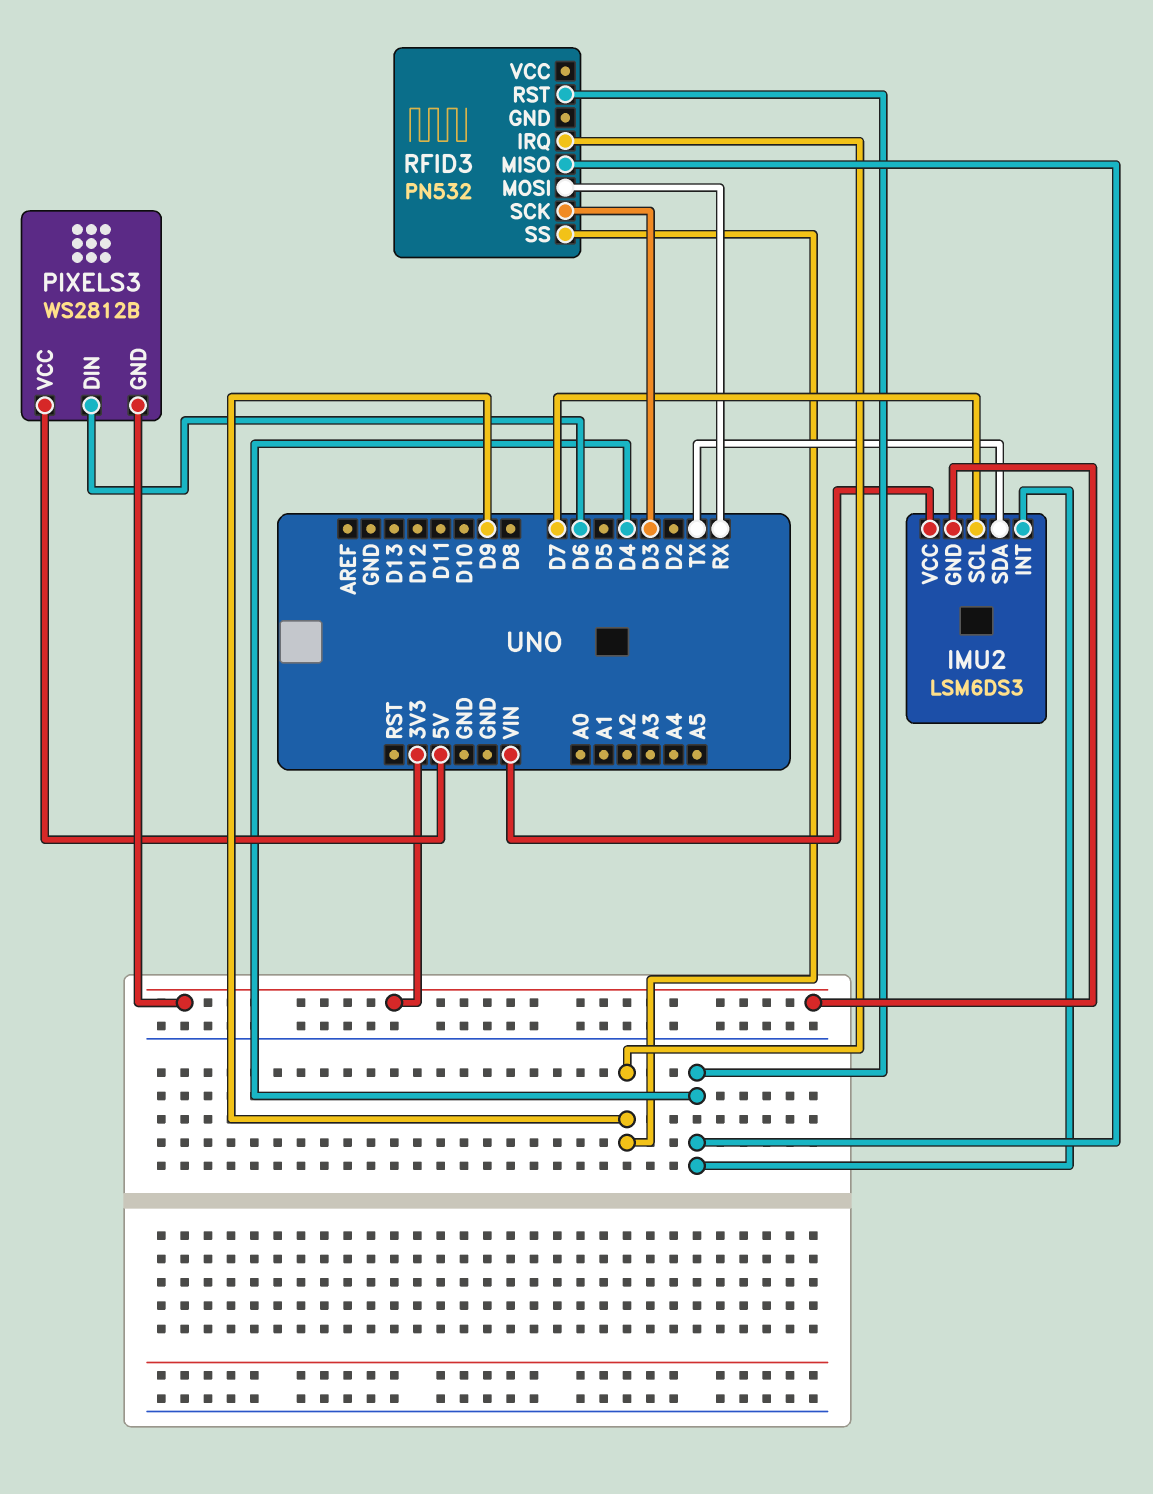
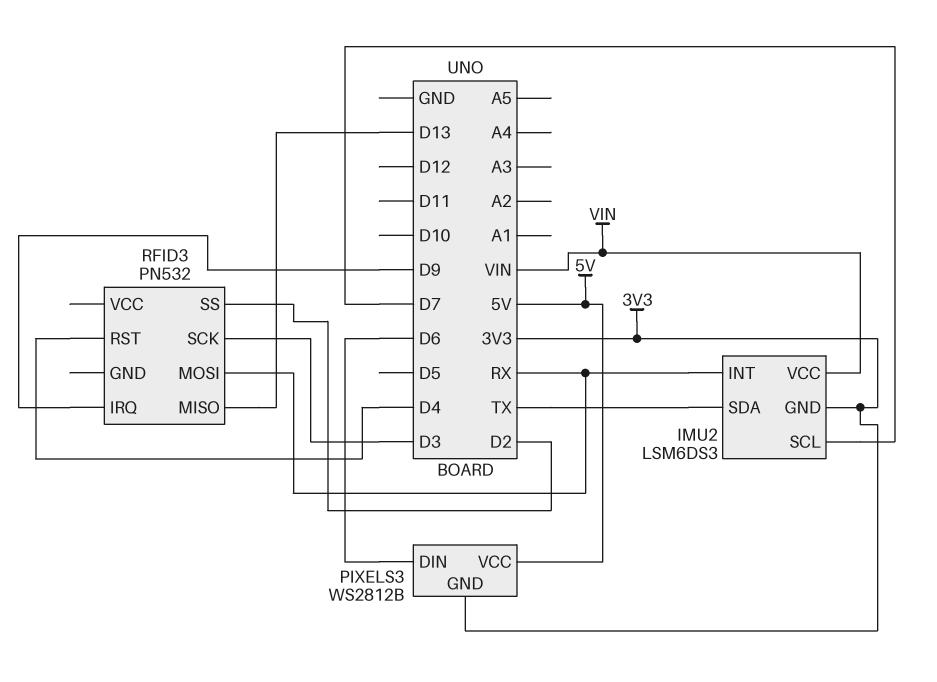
IMU2 pin INT: D4 -> RX
RFID3 pin MISO: D4 -> D13
RFID3 pin SS: D9 -> D2

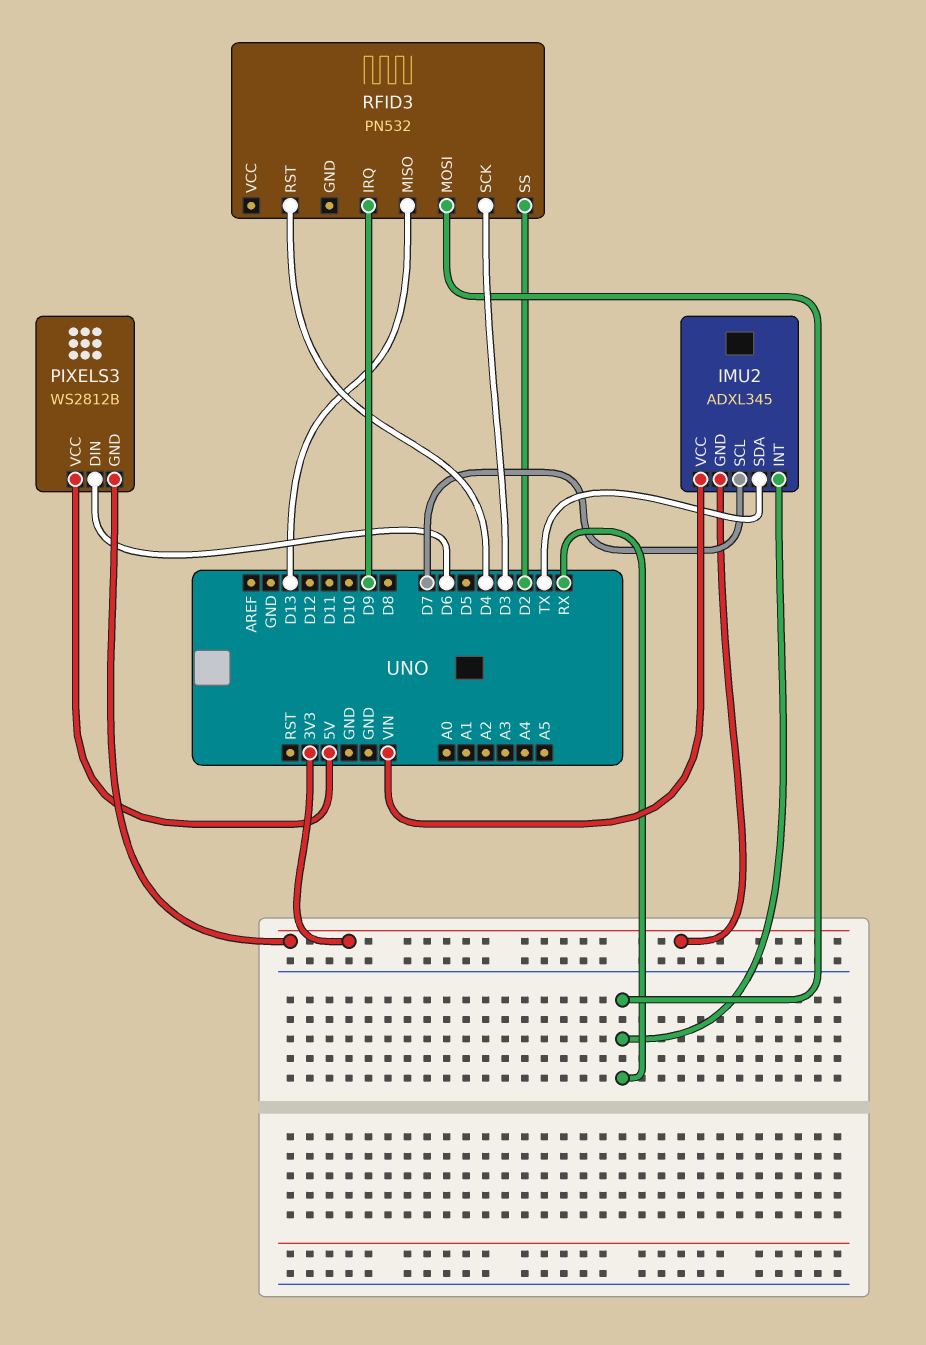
IMU2: LSM6DS3 -> ADXL345

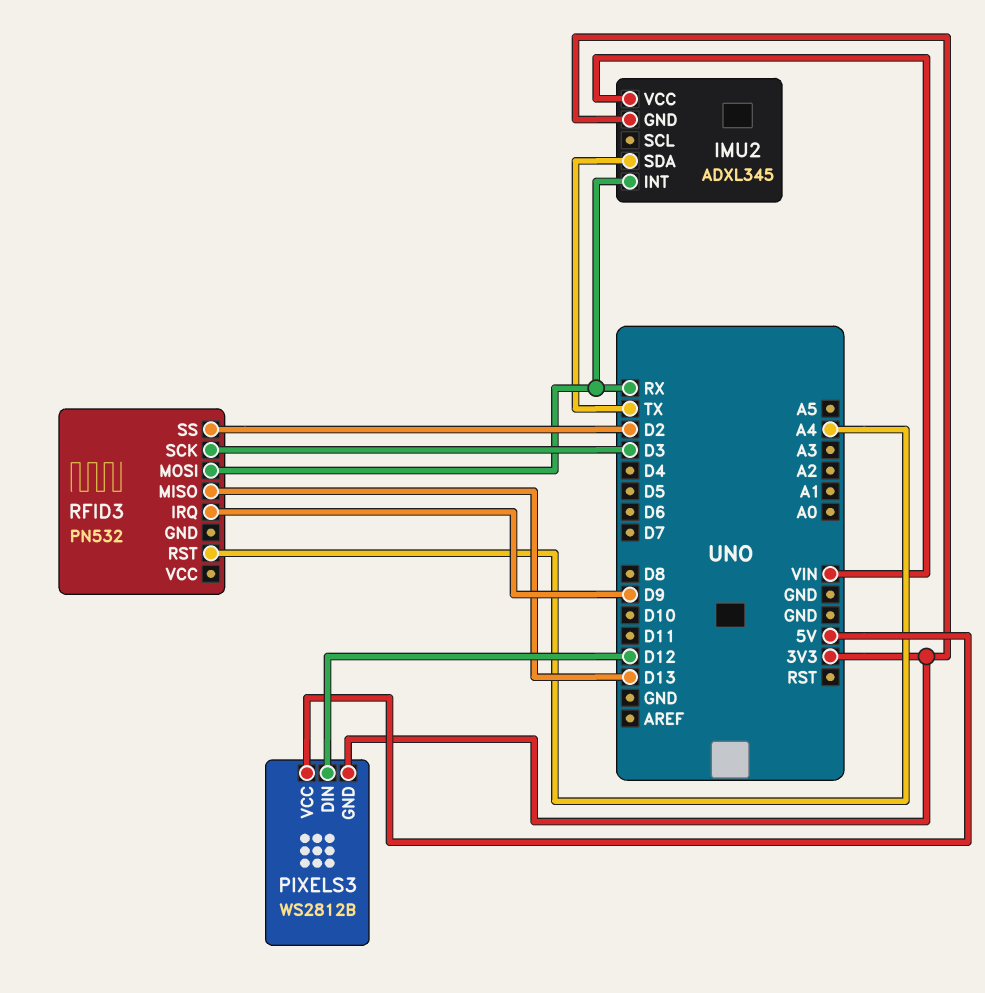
IMU2 pin SCL: D7 -> none
PIXELS3 pin DIN: D6 -> D12
RFID3 pin RST: D4 -> A4

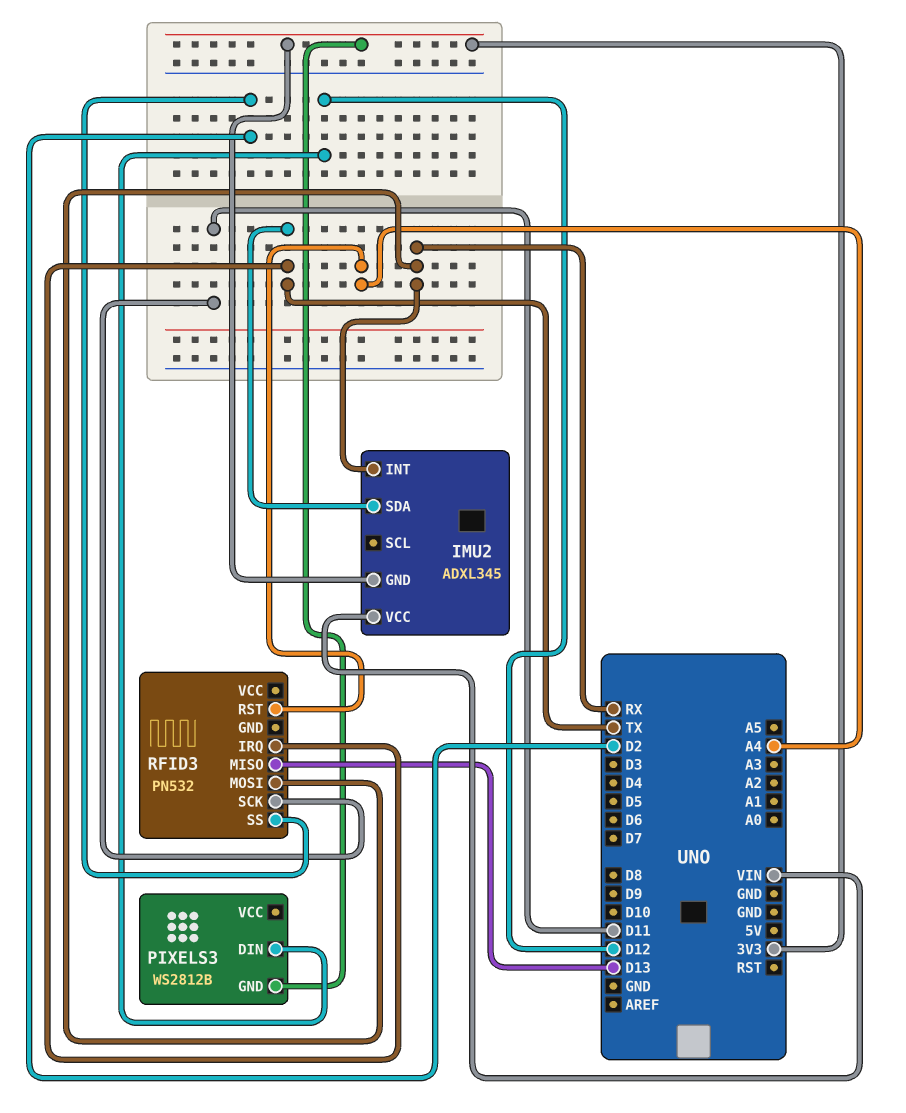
PIXELS3 pin VCC: 5V -> none
RFID3 pin IRQ: D9 -> TX
RFID3 pin SCK: D3 -> D11

